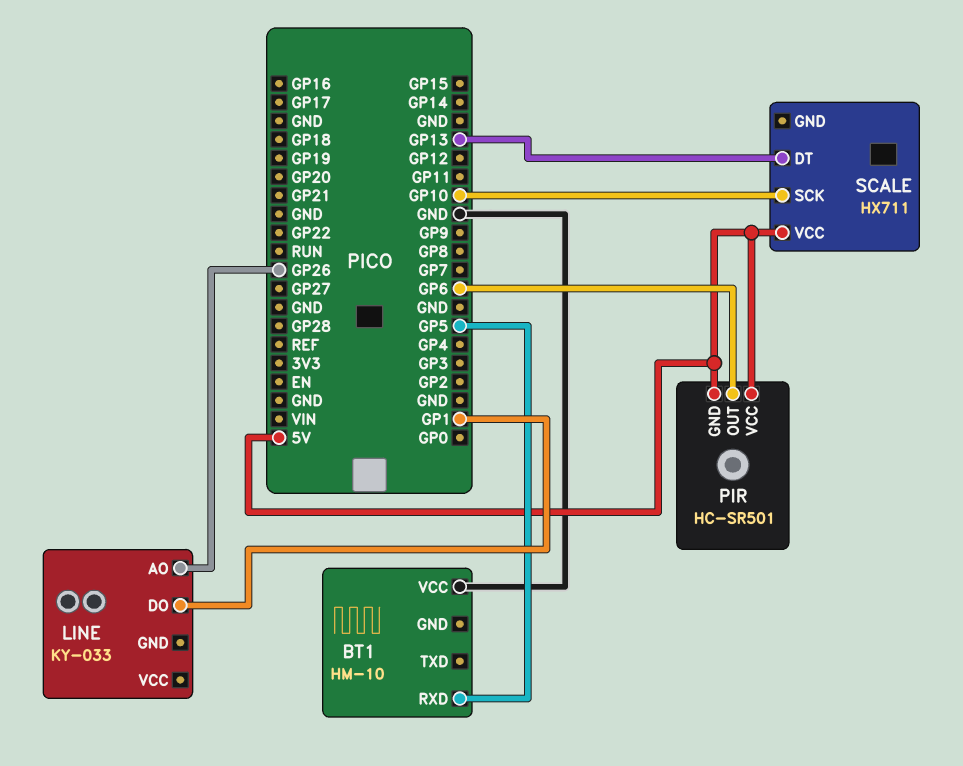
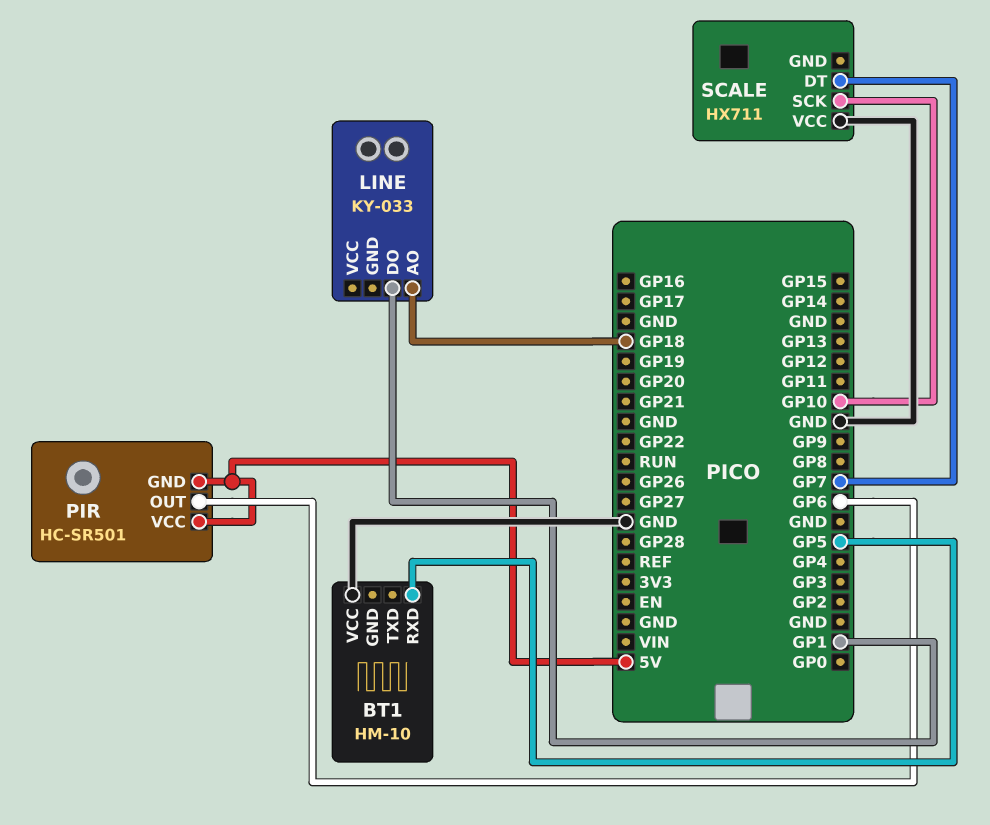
LINE pin AO: GP26 -> GP18
SCALE pin DT: GP13 -> GP7
SCALE pin VCC: 5V -> GND

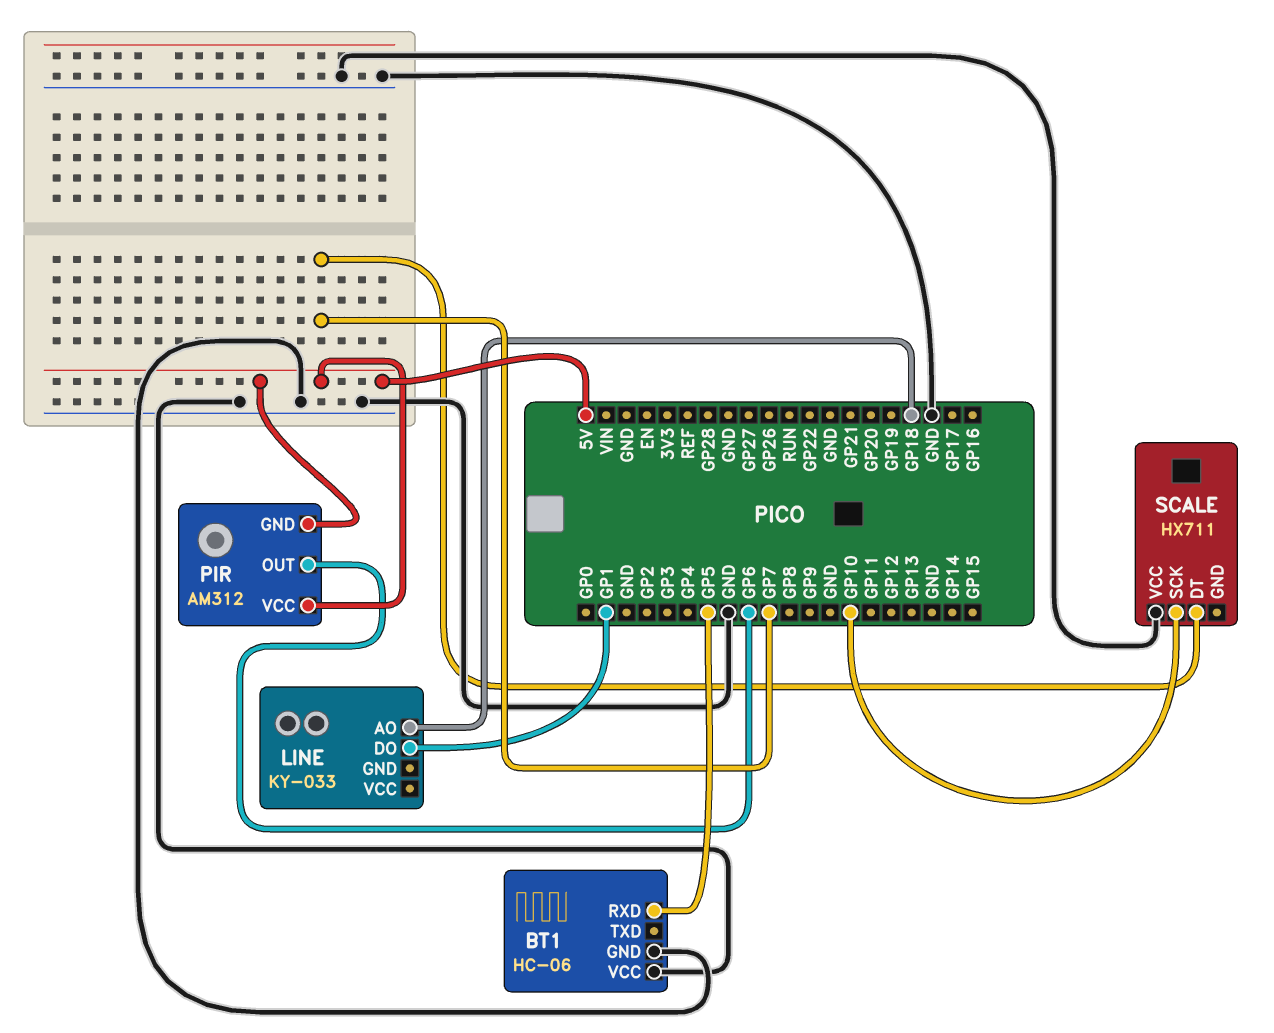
BT1: HM-10 -> HC-06
BT1 pin GND: none -> GND
PIR: HC-SR501 -> AM312

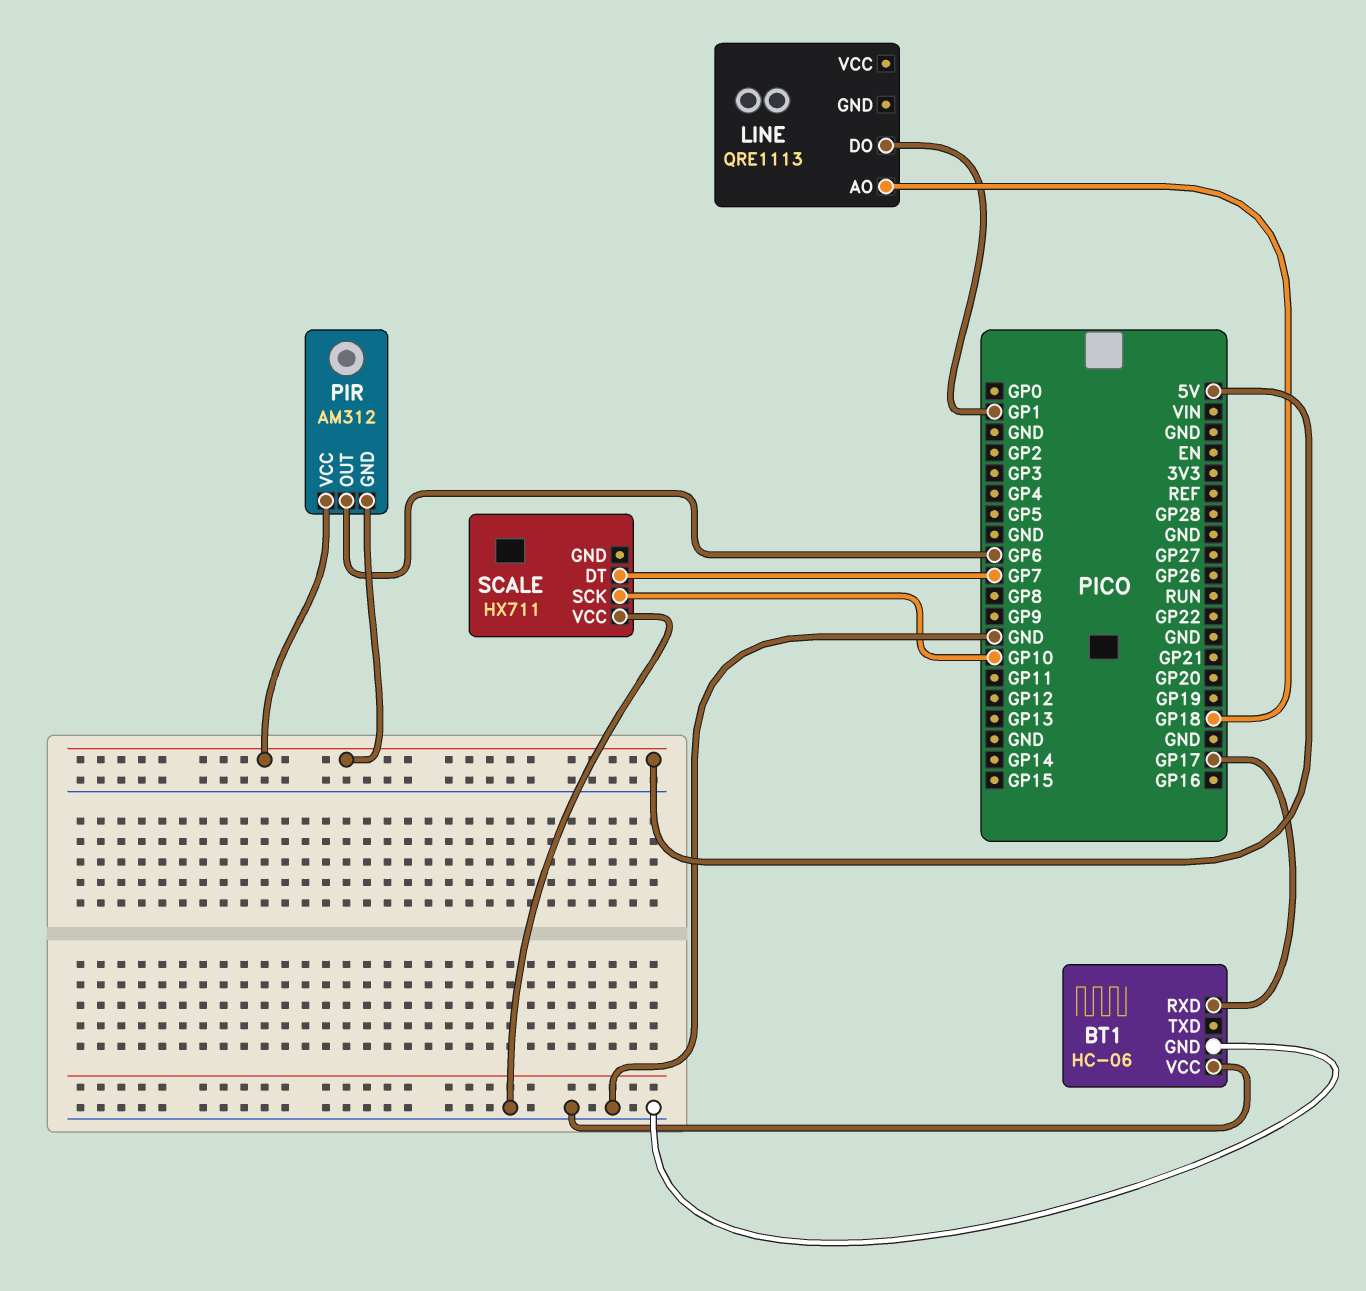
BT1 pin RXD: GP5 -> GP17
LINE: KY-033 -> QRE1113

